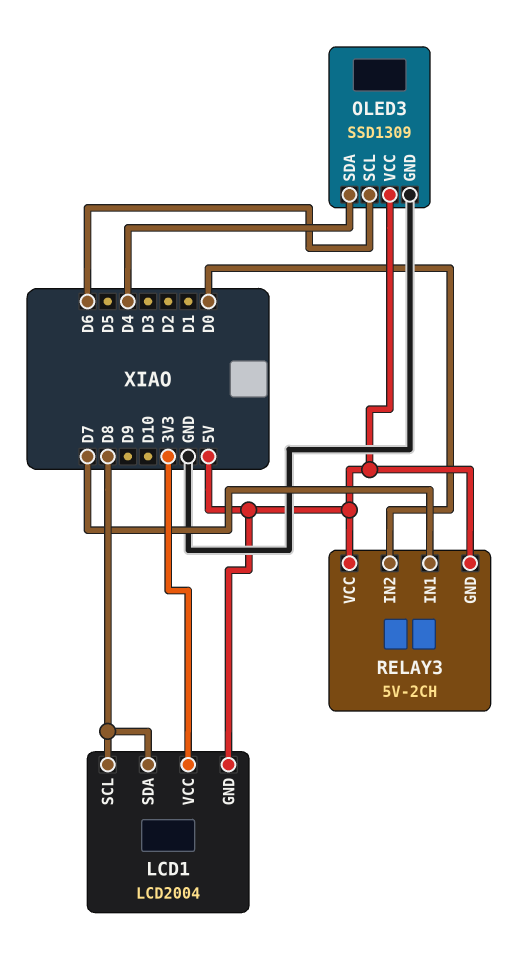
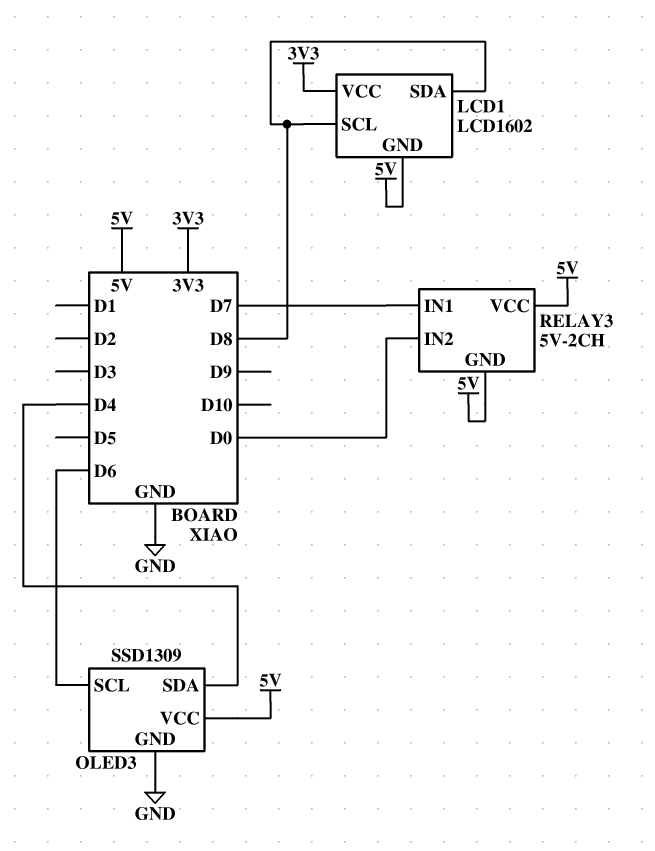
LCD1: LCD2004 -> LCD1602

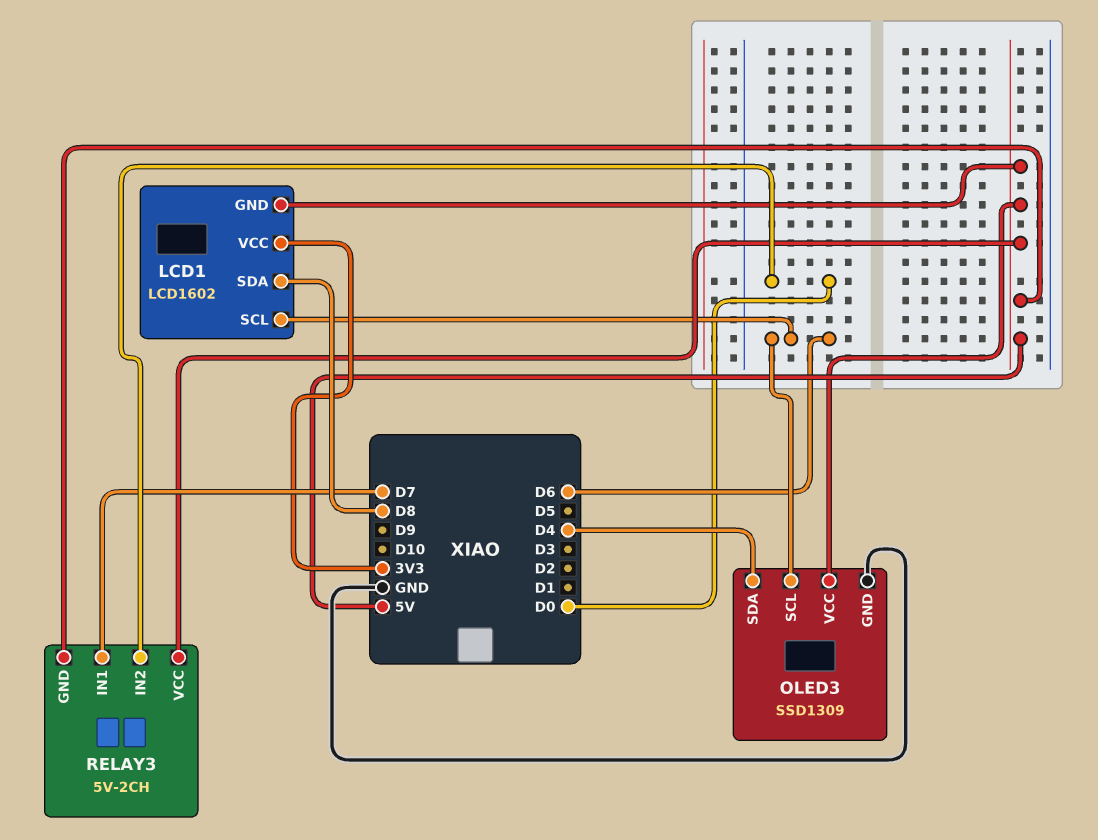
LCD1 pin SCL: D8 -> D6

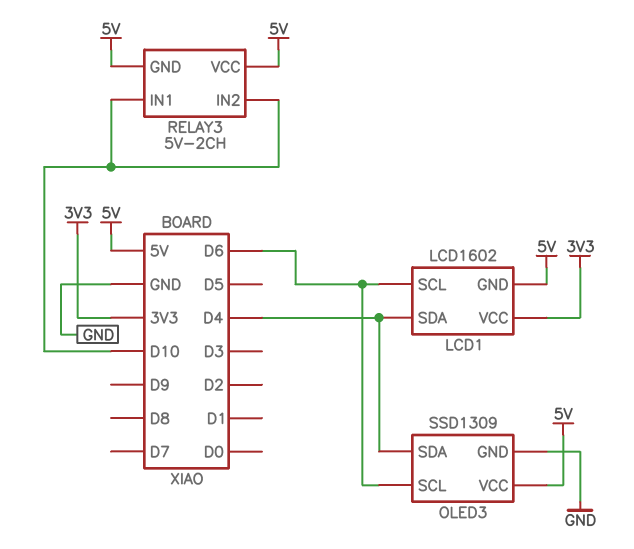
LCD1 pin SDA: D8 -> D4
RELAY3 pin IN1: D7 -> D10
RELAY3 pin IN2: D0 -> D10

